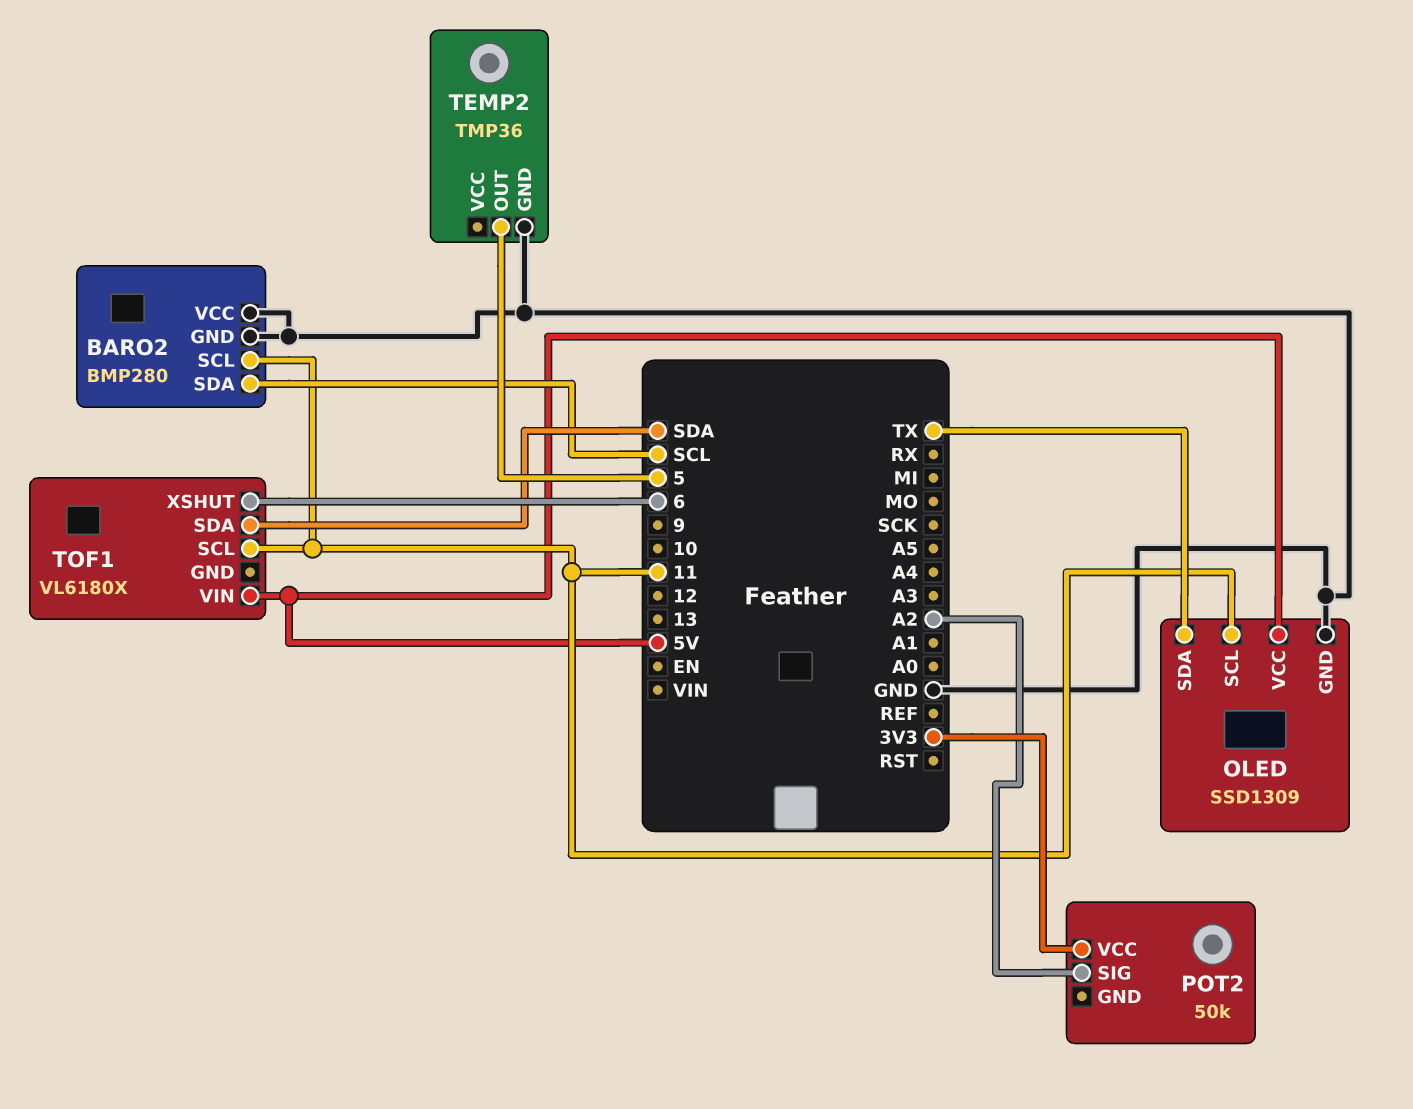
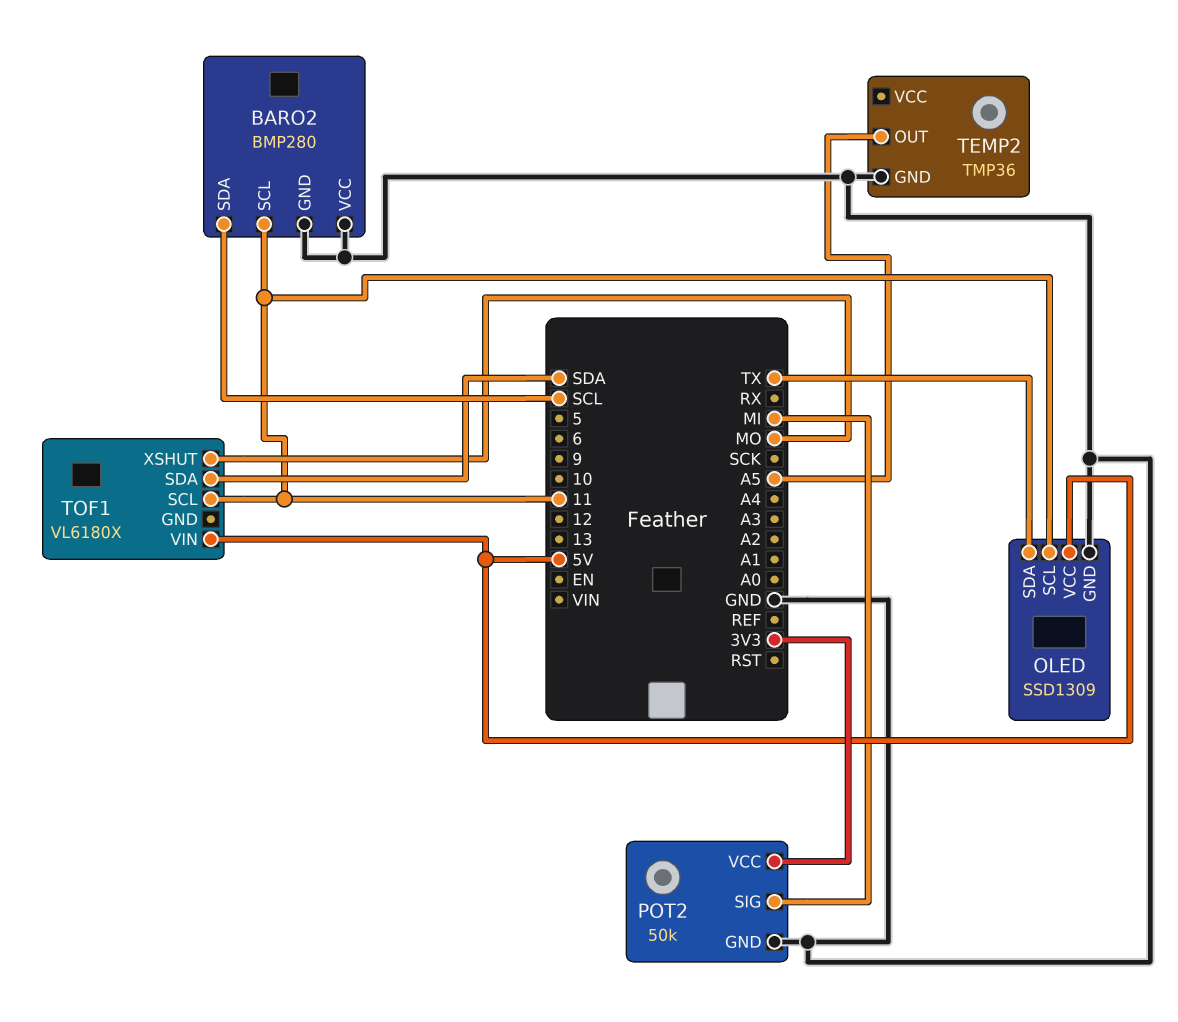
POT2 pin GND: none -> GND
POT2 pin SIG: A2 -> MI
TEMP2 pin OUT: 5 -> A5
TOF1 pin XSHUT: 6 -> MO

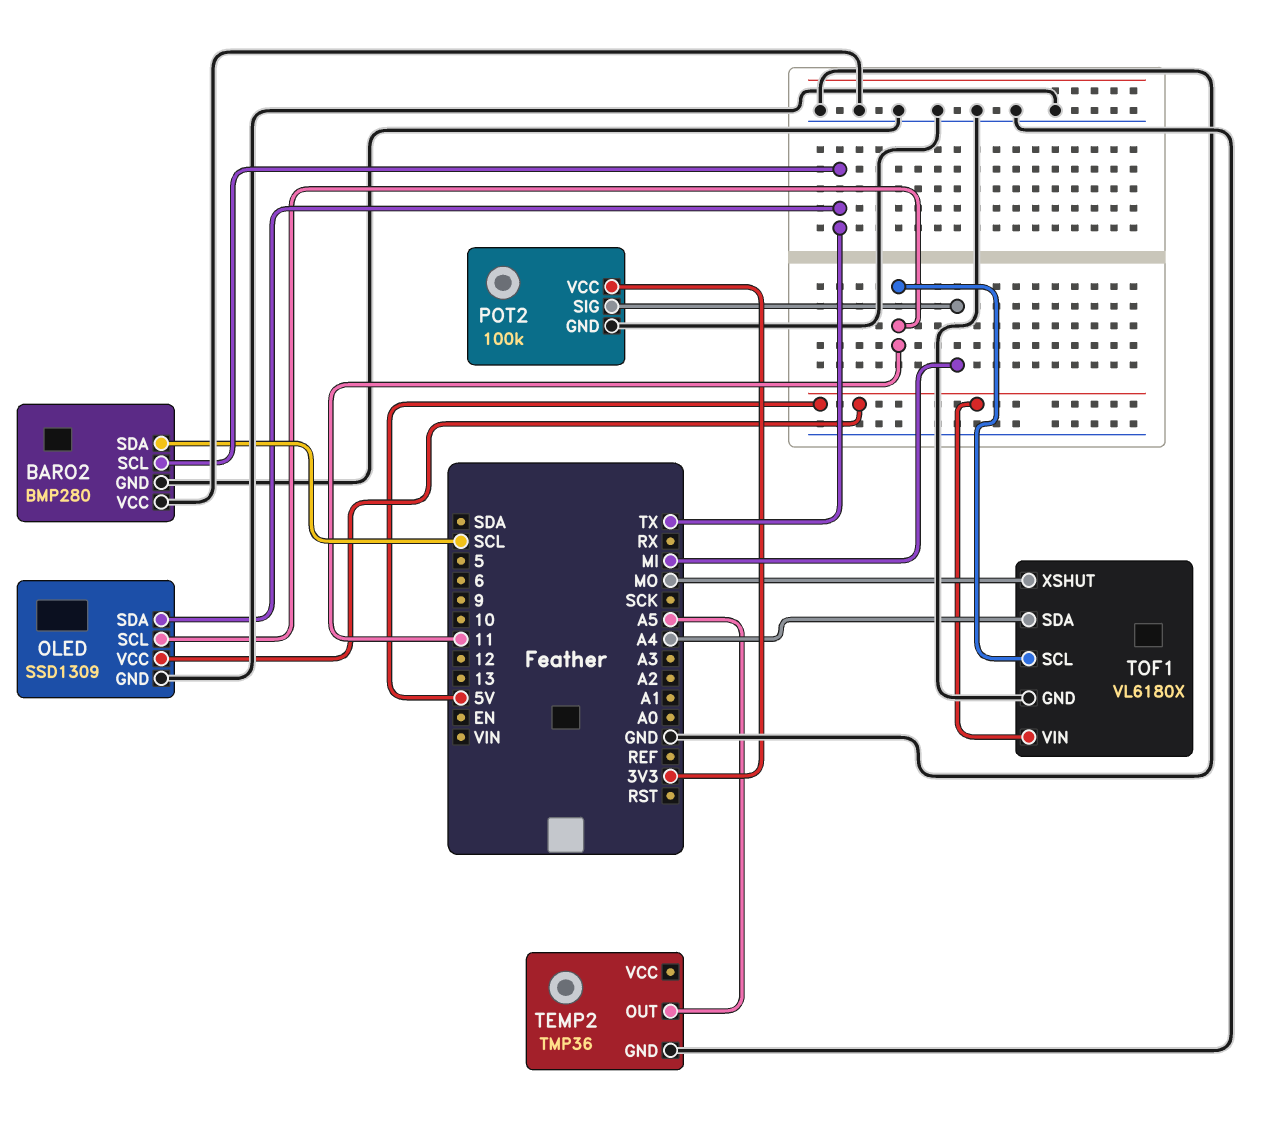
BARO2 pin SCL: 11 -> TX
POT2: 50k -> 100k
TOF1 pin GND: none -> GND
TOF1 pin SDA: SDA -> A4

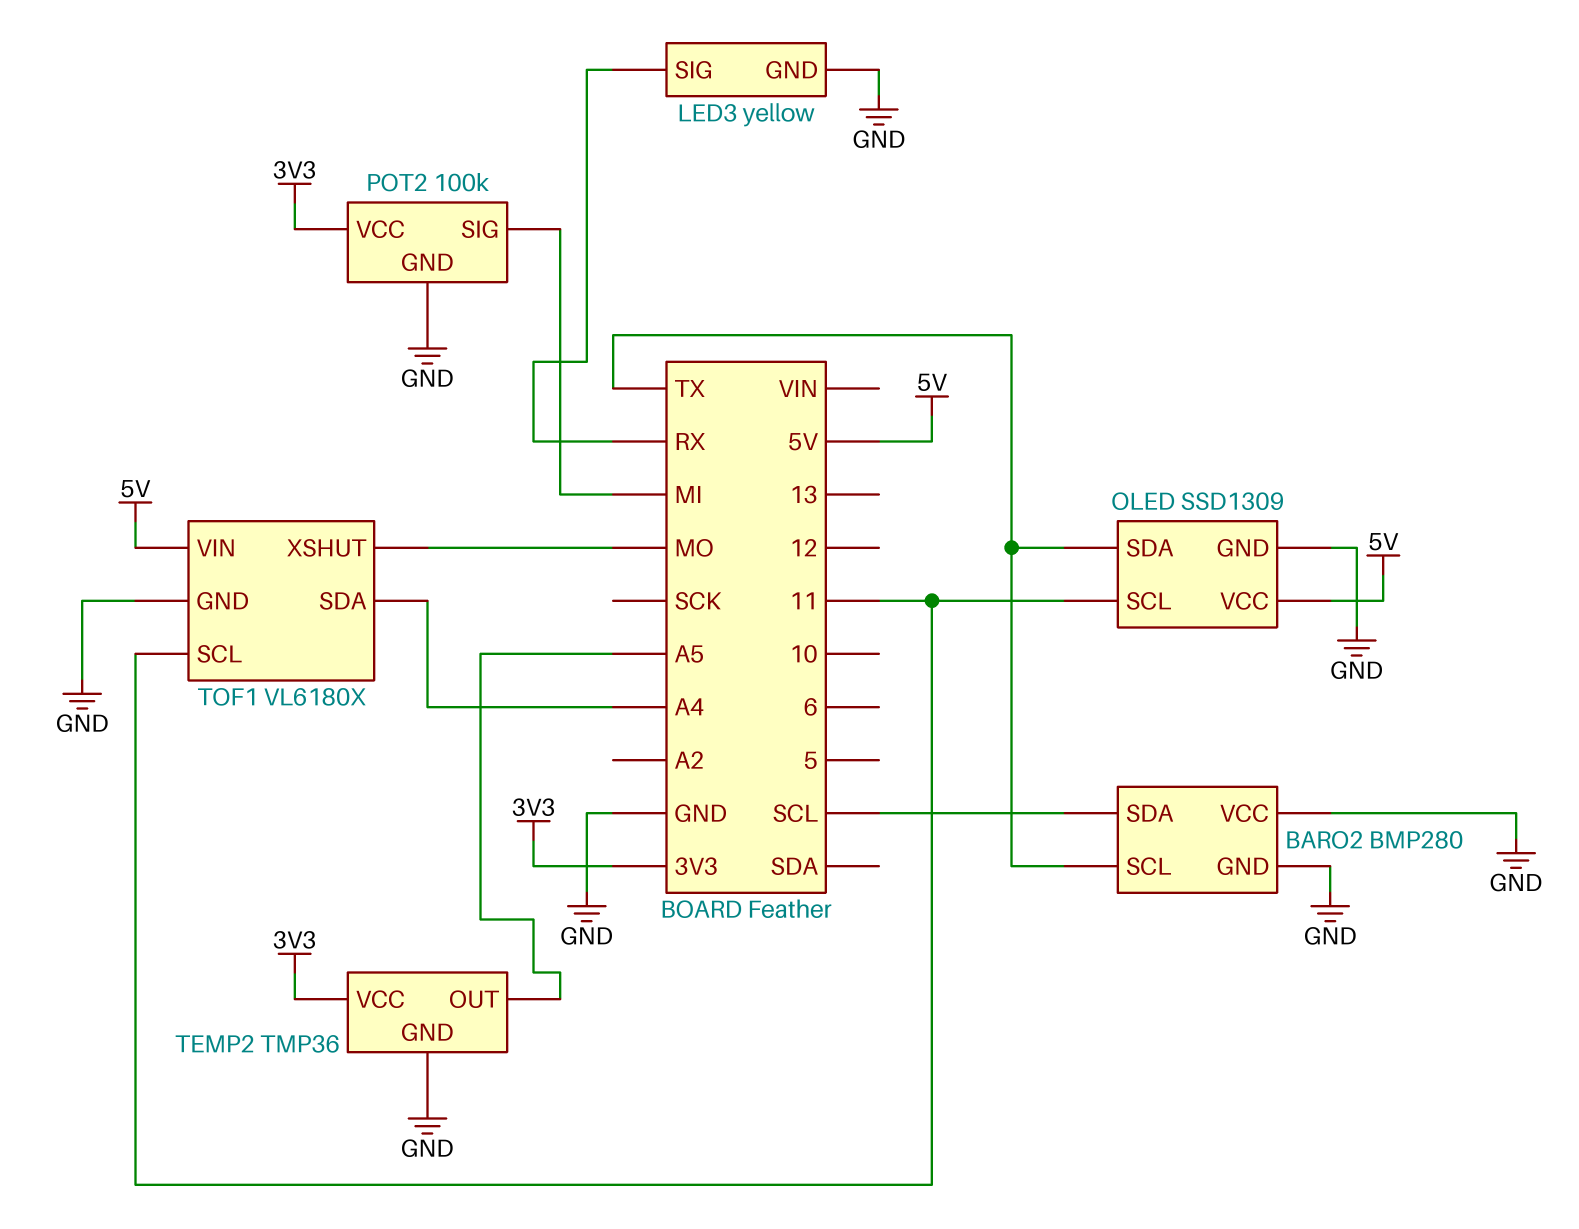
LED3: none -> yellow
LED3 pin GND: none -> GND
LED3 pin SIG: none -> RX
TEMP2 pin VCC: none -> 3V3

